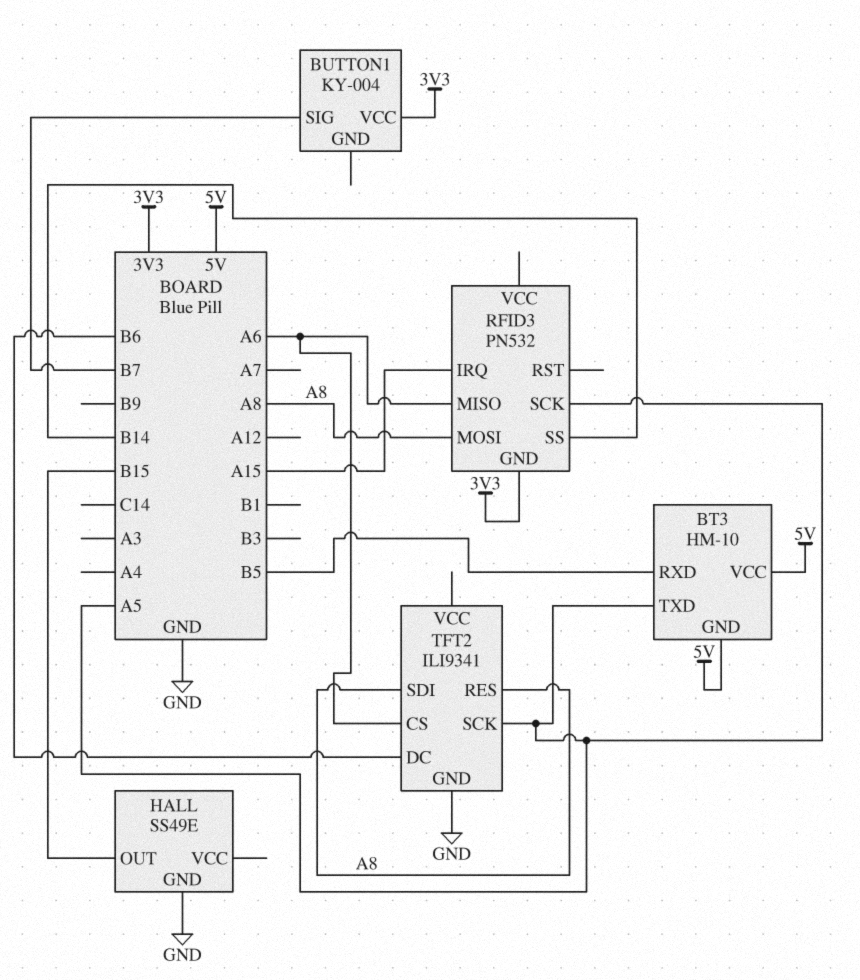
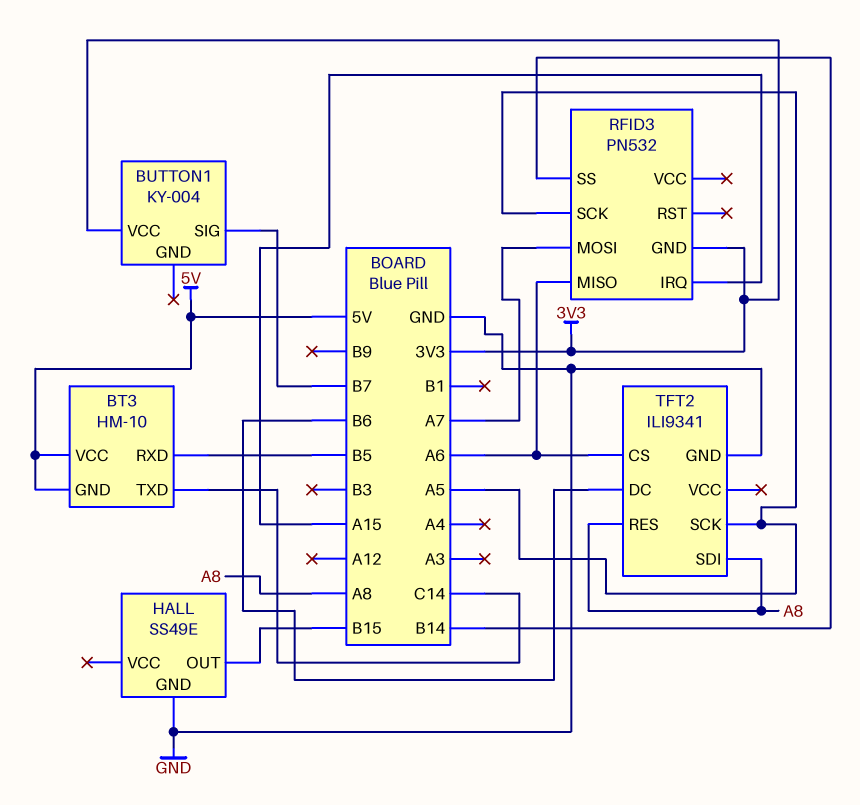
BT3 pin TXD: A5 -> C14
RFID3 pin MOSI: A8 -> A7

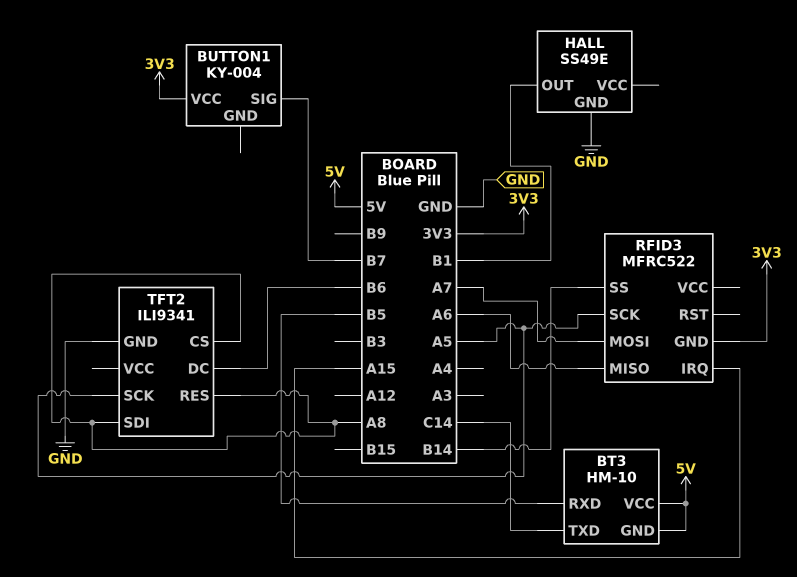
HALL pin OUT: B15 -> B1
RFID3: PN532 -> MFRC522
TFT2 pin CS: A6 -> A8

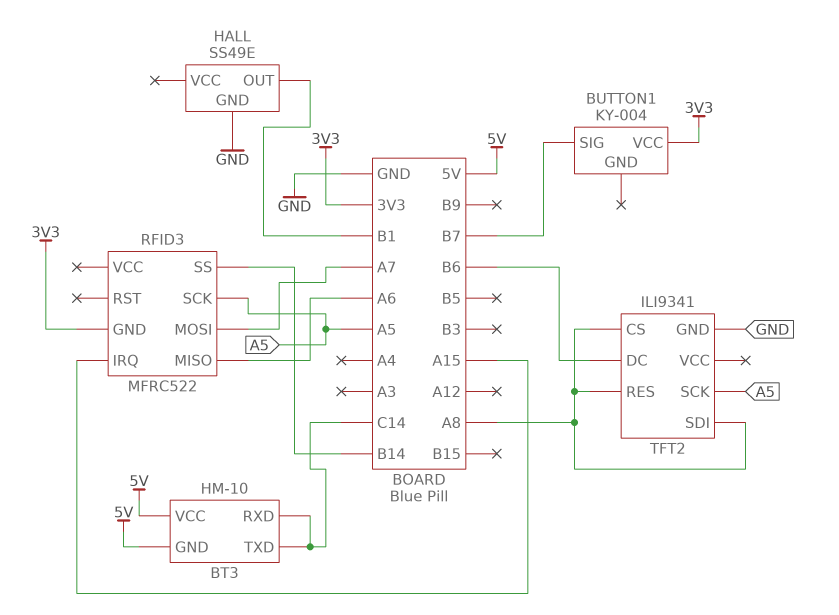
BT3 pin RXD: B5 -> C14

